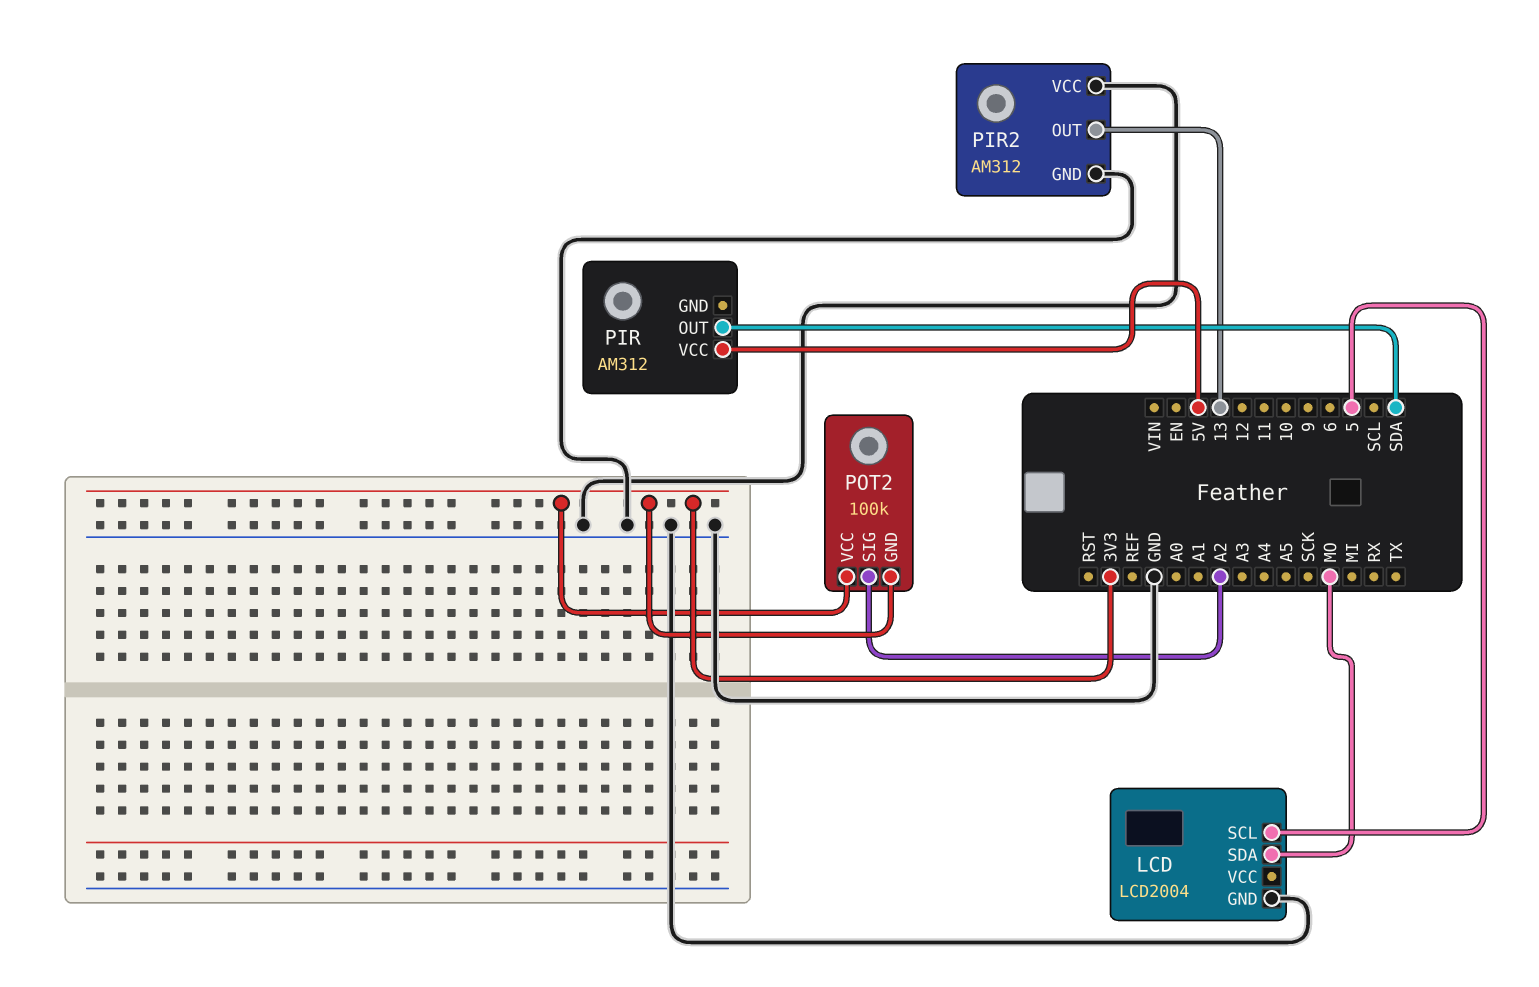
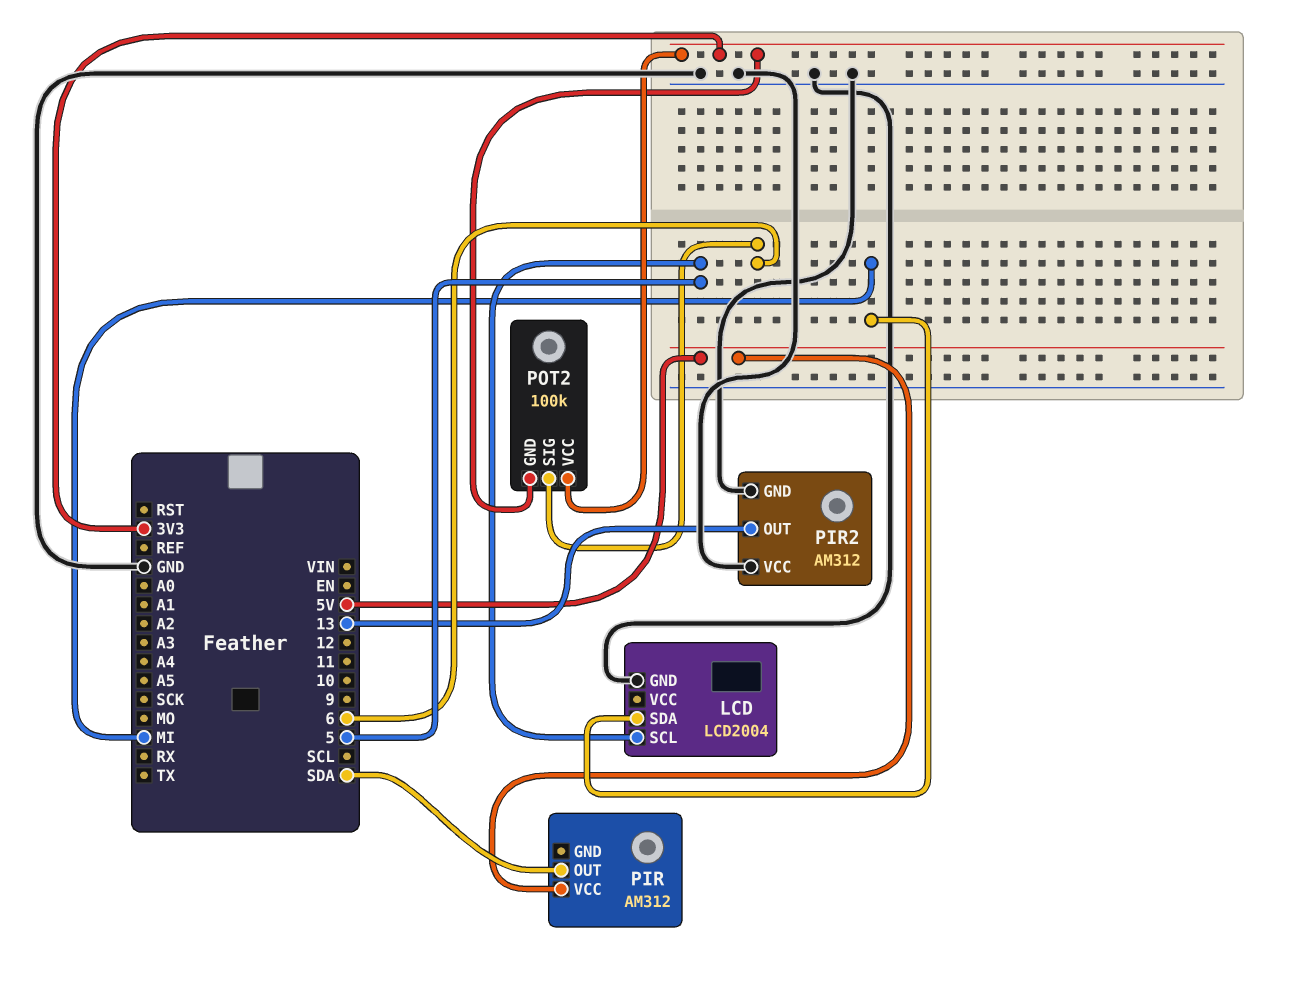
LCD pin SDA: MO -> MI
POT2 pin SIG: A2 -> 6

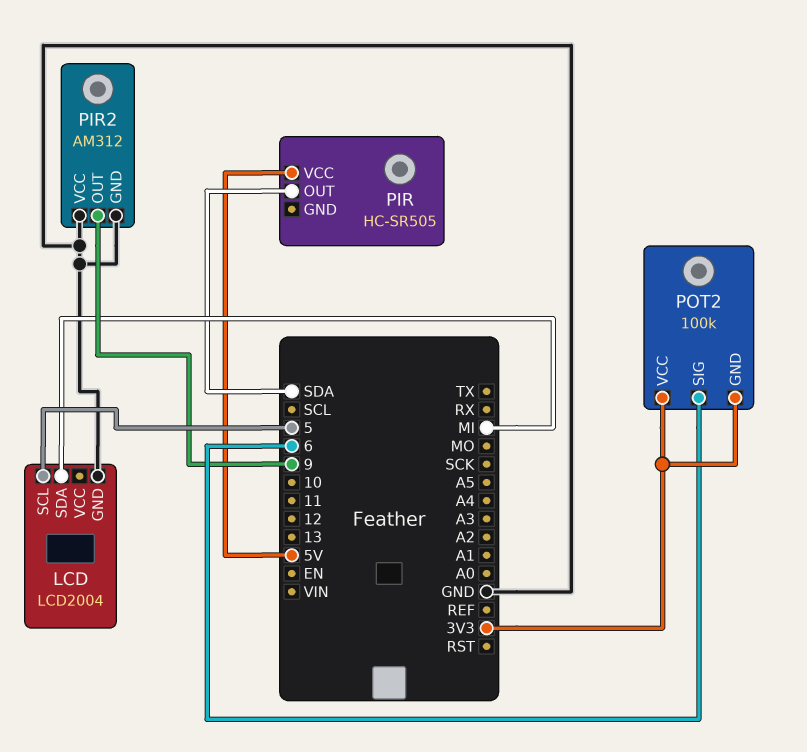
PIR: AM312 -> HC-SR505
PIR2 pin OUT: 13 -> 9

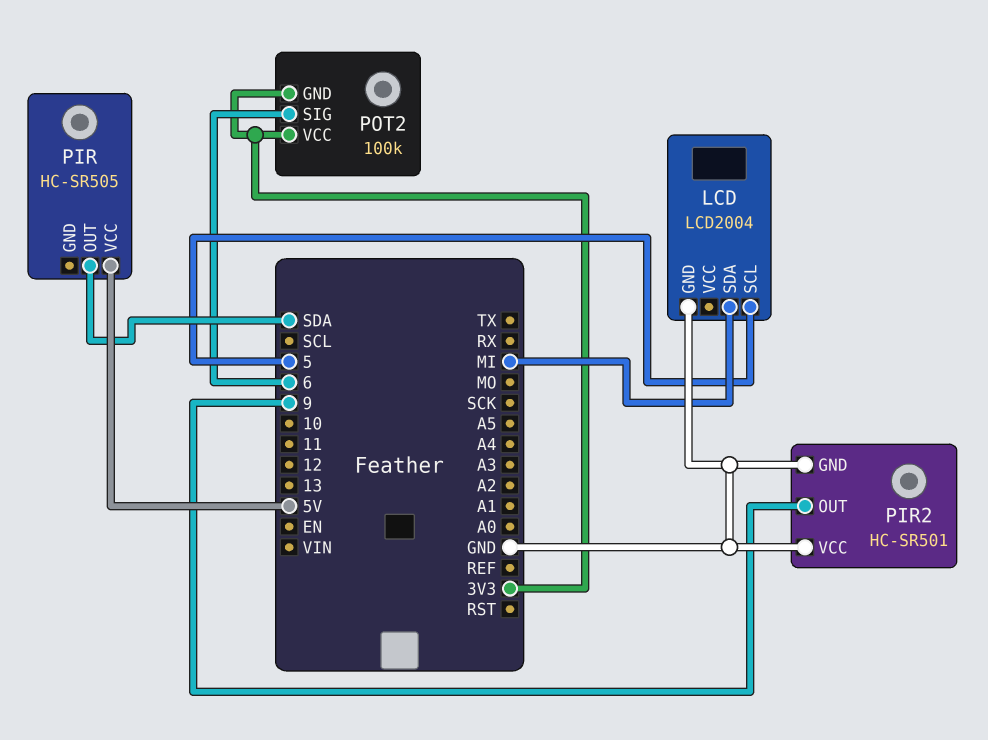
PIR2: AM312 -> HC-SR501

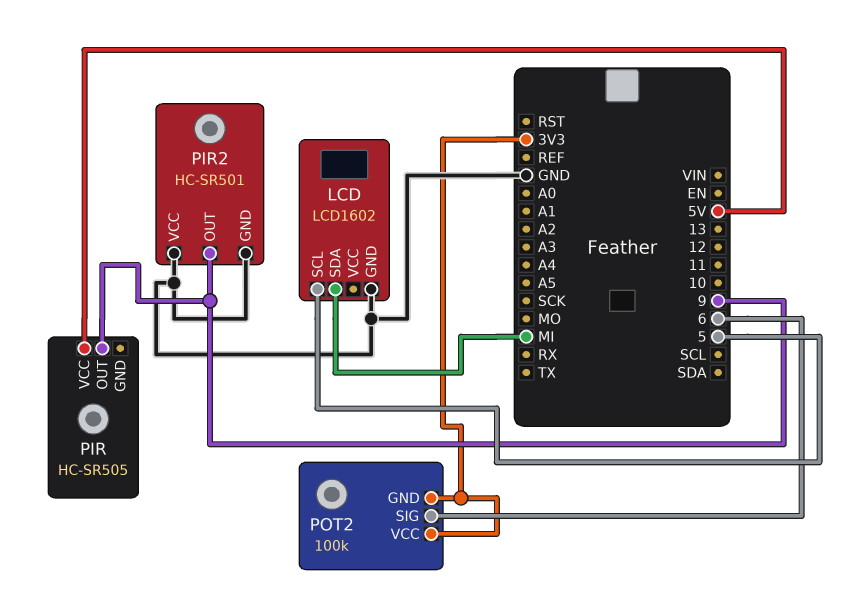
LCD: LCD2004 -> LCD1602
PIR pin OUT: SDA -> 9

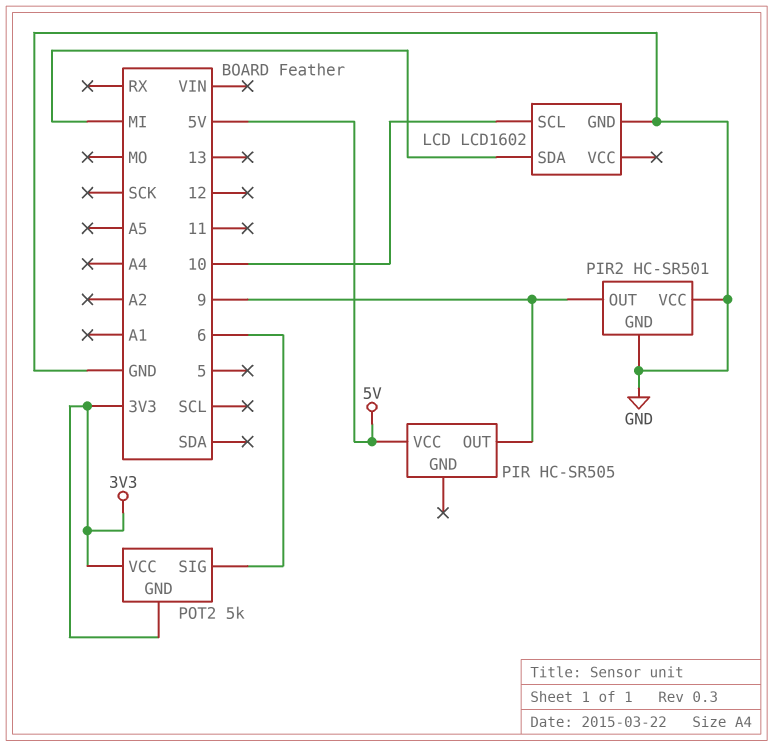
LCD pin SCL: 5 -> 10
POT2: 100k -> 5k

